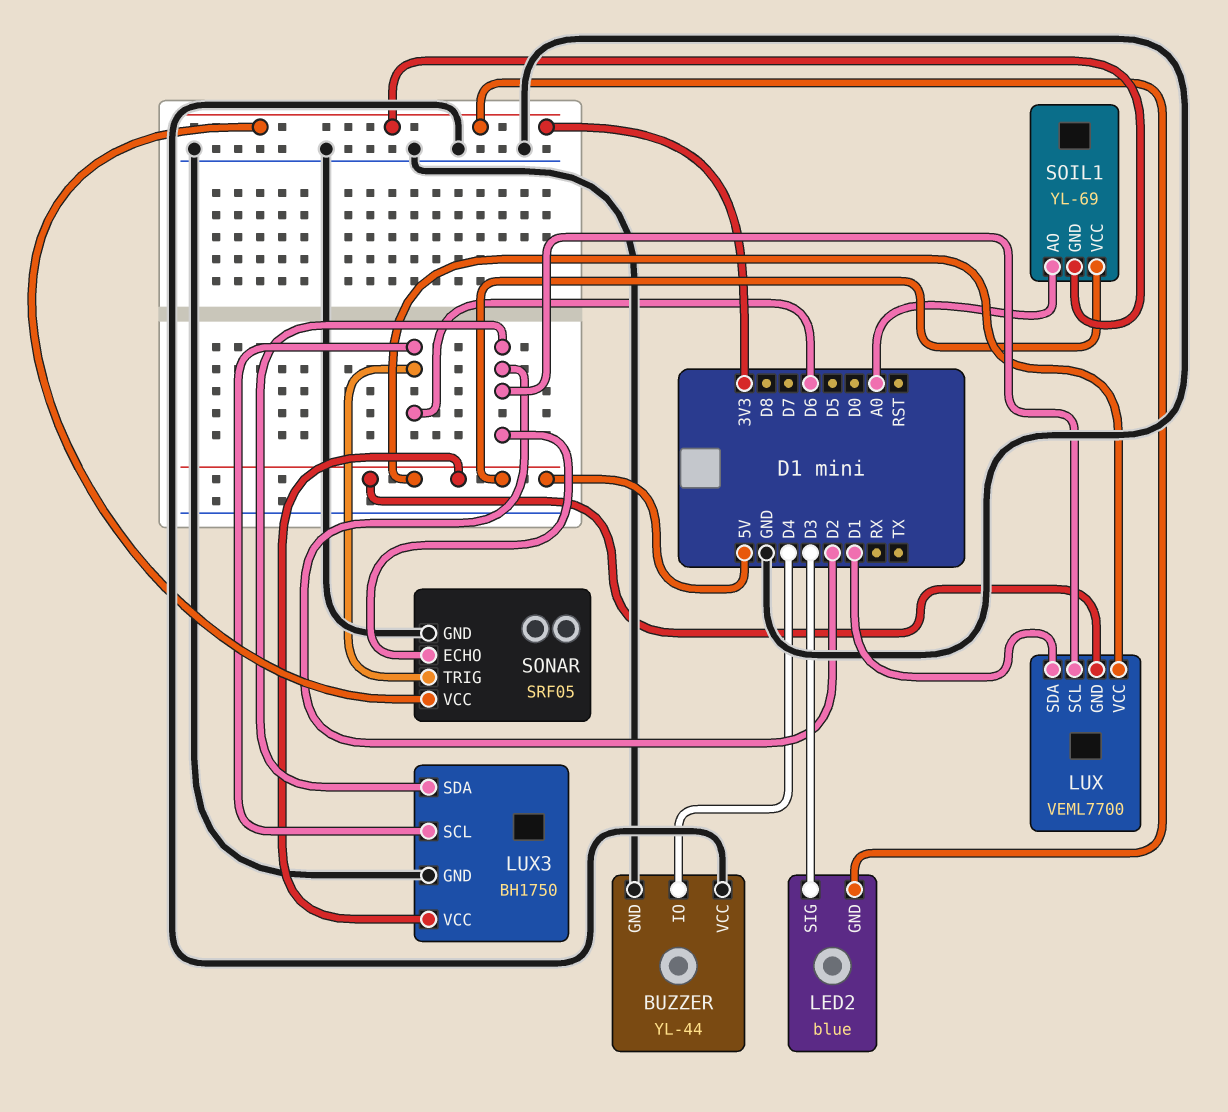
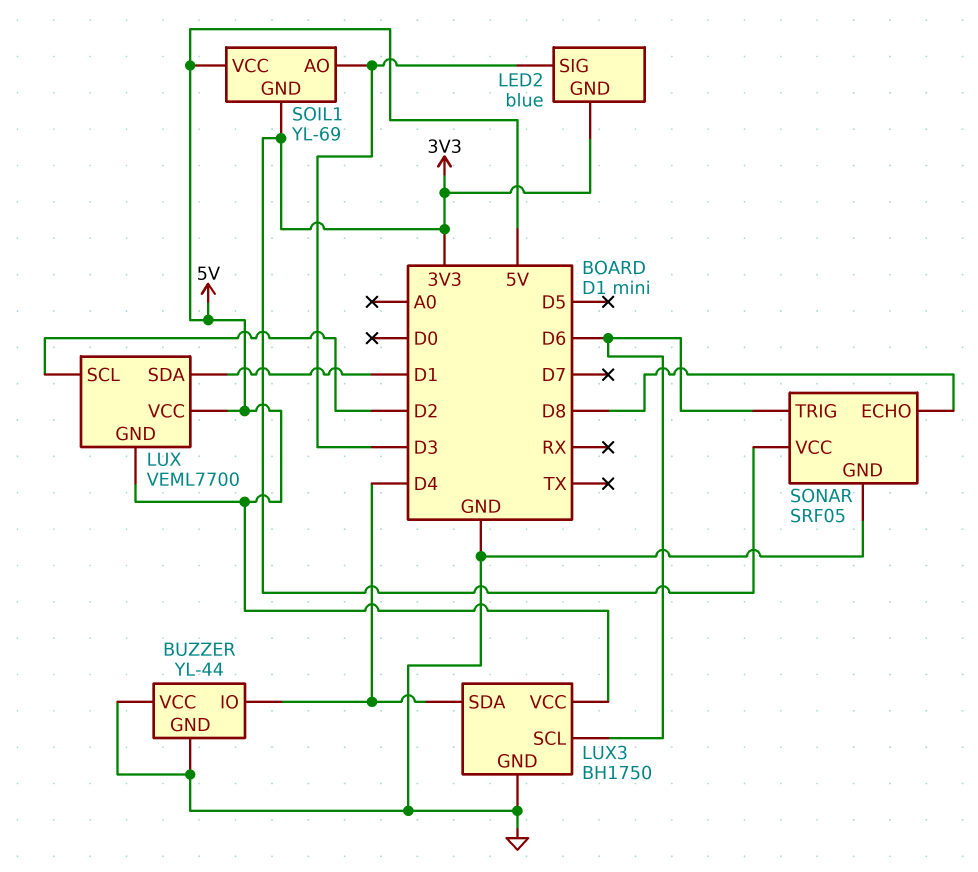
LUX3 pin SDA: D2 -> D4
SOIL1 pin AO: A0 -> D3
SONAR pin ECHO: D2 -> D8

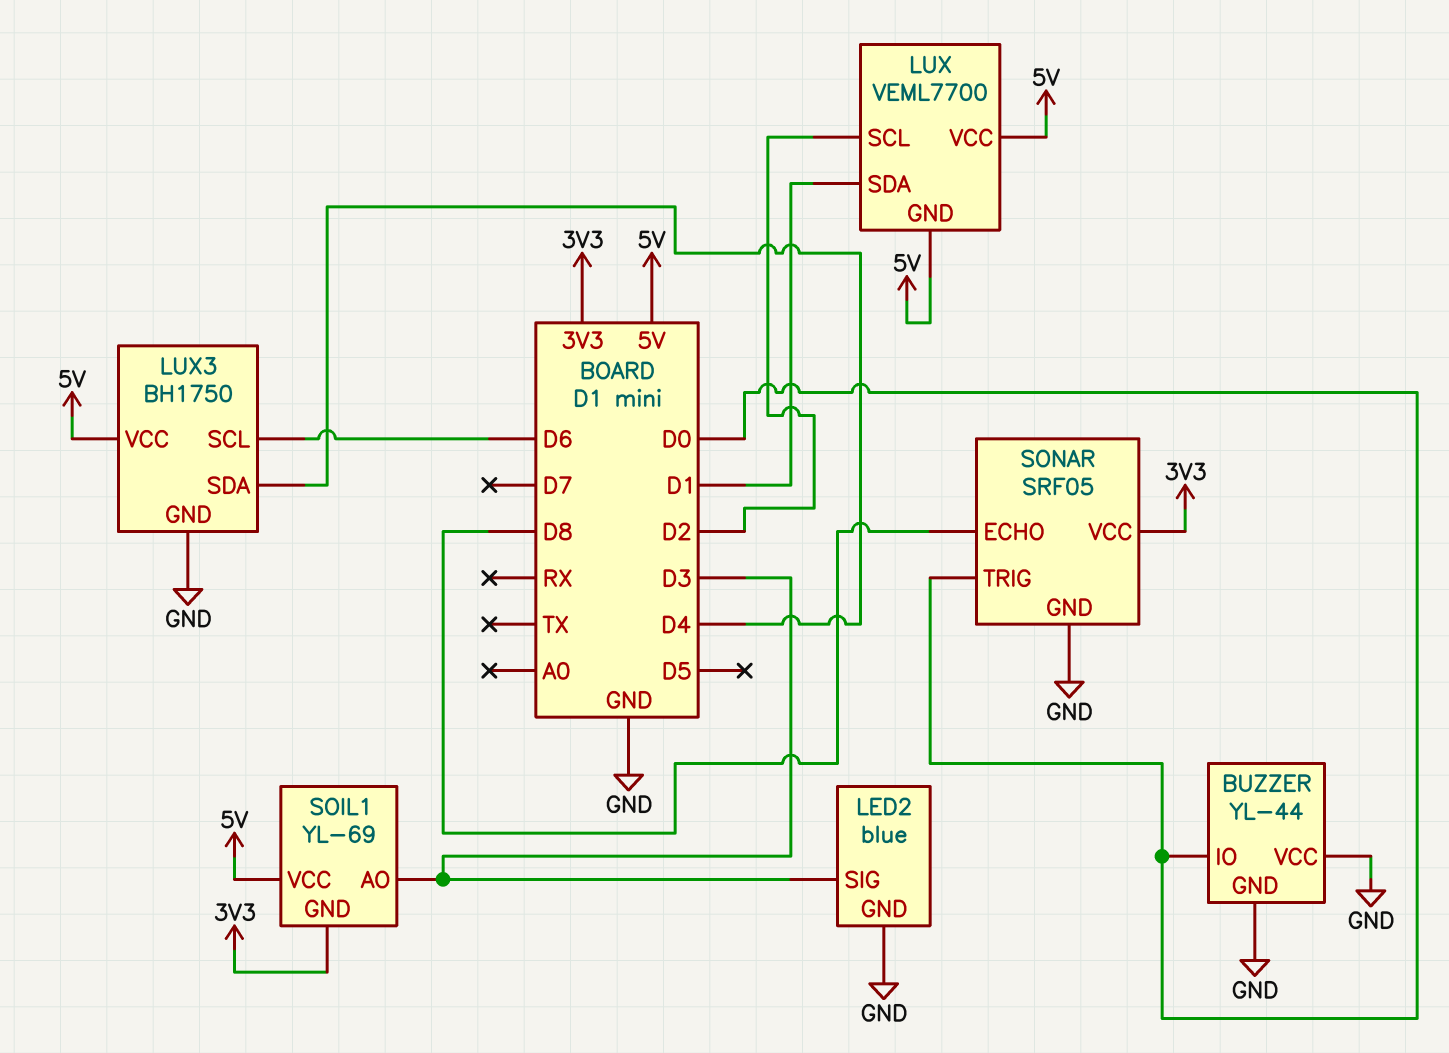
BUZZER pin IO: D4 -> D0
LED2 pin GND: 3V3 -> GND
SONAR pin TRIG: D6 -> D0

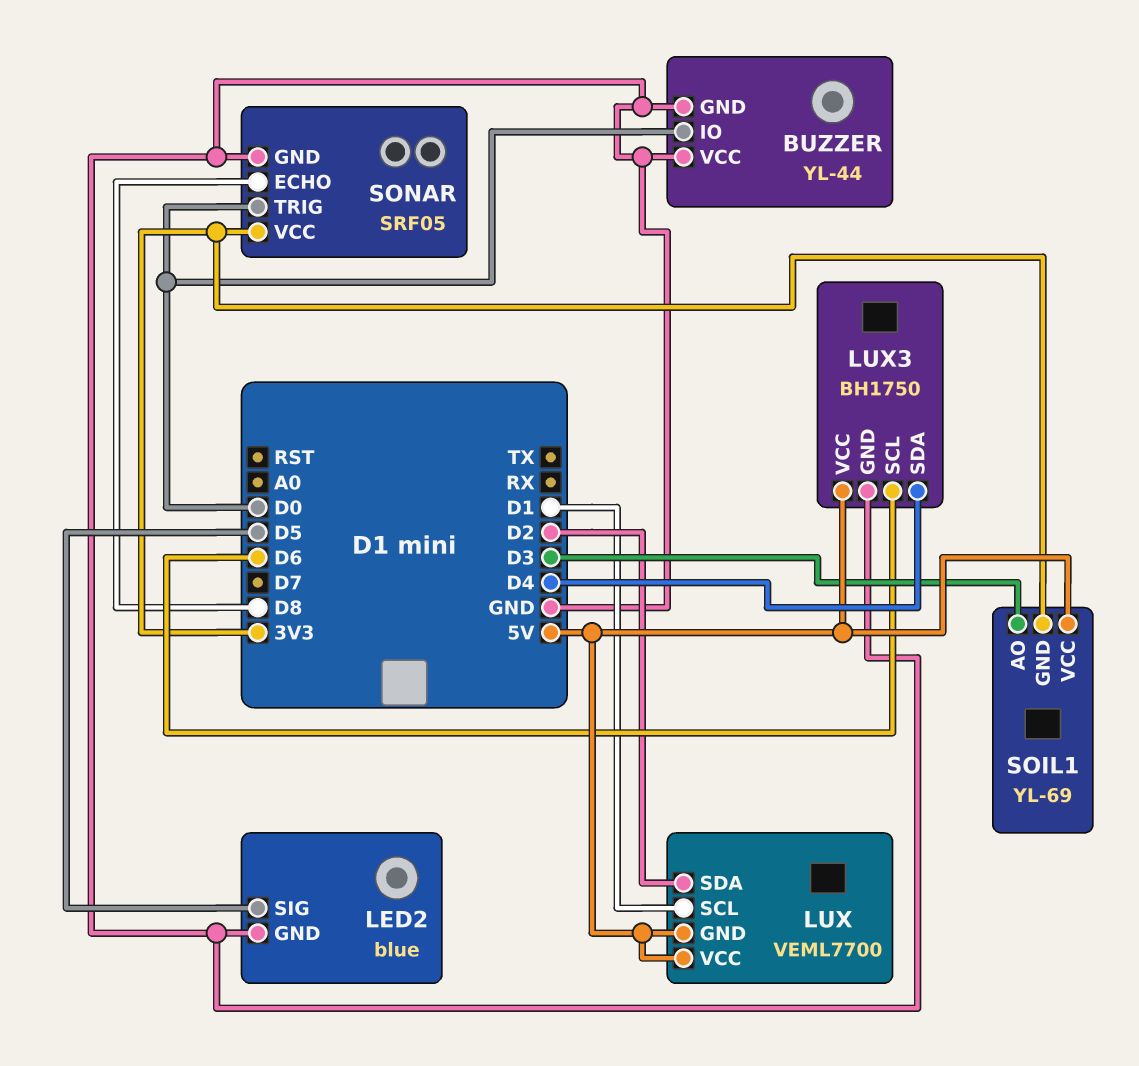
LED2 pin SIG: D3 -> D5
LUX pin SCL: D2 -> D1
LUX pin SDA: D1 -> D2

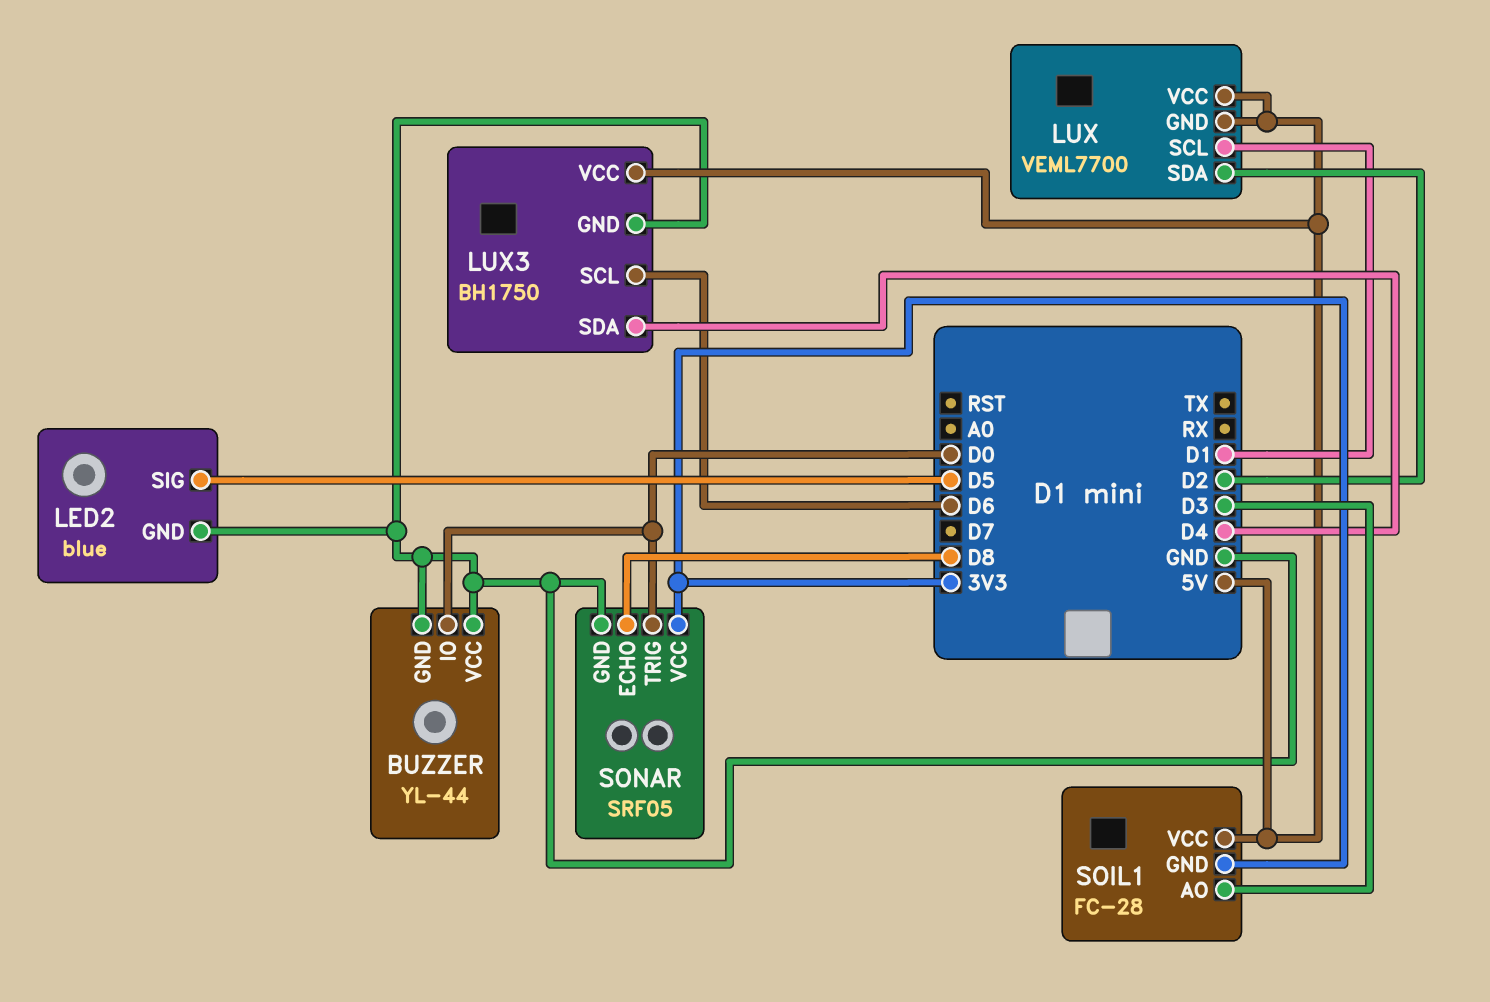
SOIL1: YL-69 -> FC-28

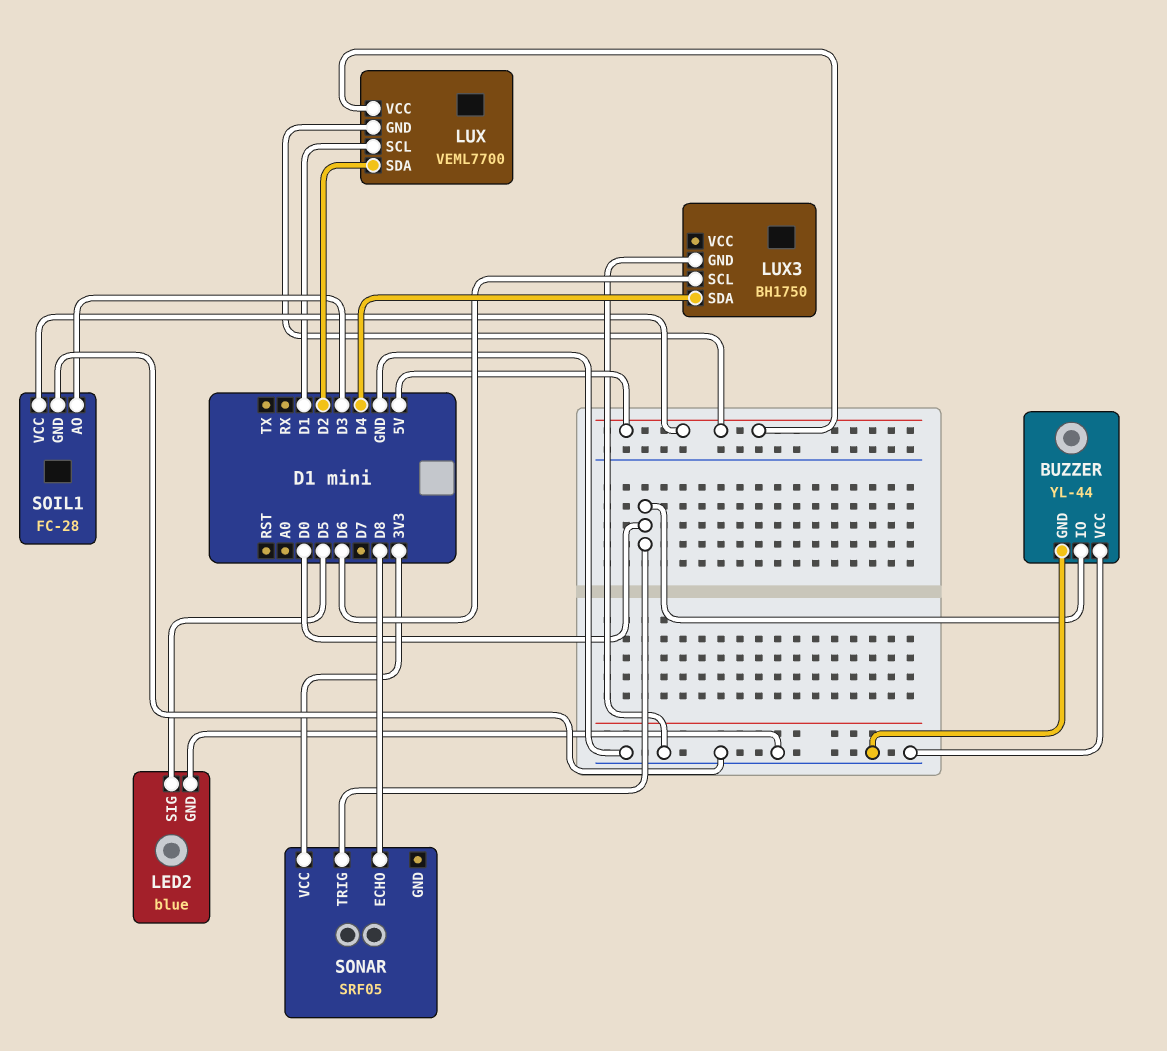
LUX3 pin VCC: 5V -> none
SOIL1 pin GND: 3V3 -> GND
SONAR pin GND: GND -> none

